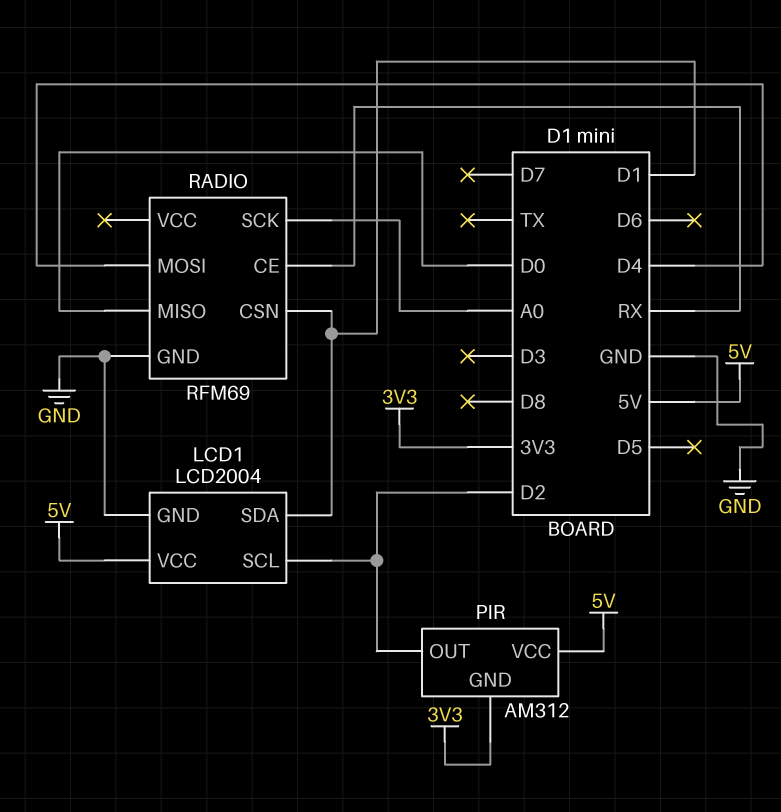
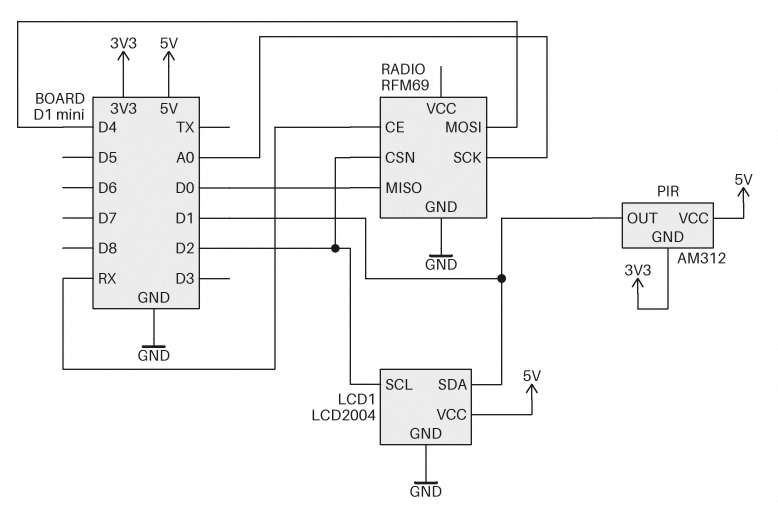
PIR pin OUT: D2 -> D1
RADIO pin CSN: D1 -> D2

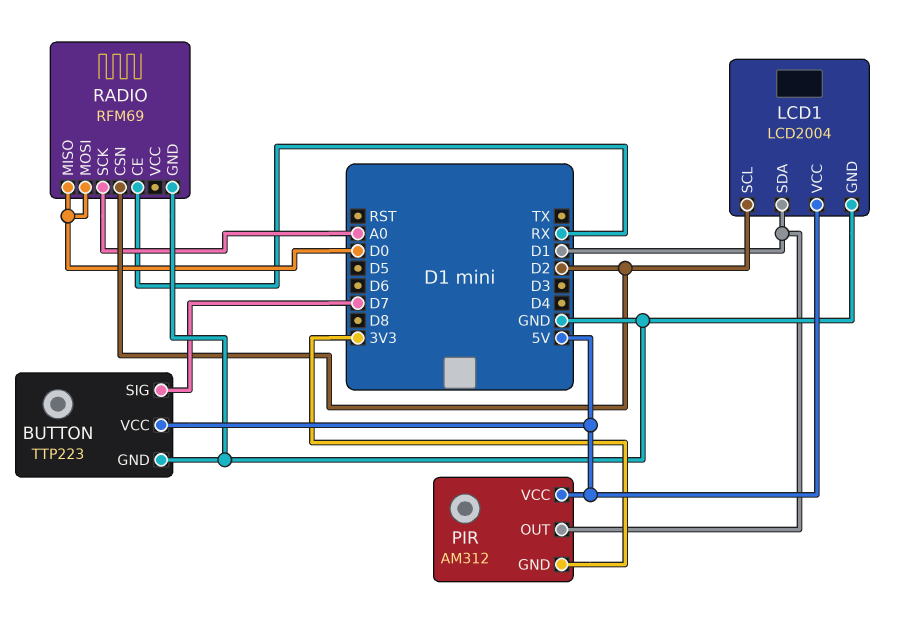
BUTTON: none -> TTP223
BUTTON pin GND: none -> GND
BUTTON pin SIG: none -> D7
BUTTON pin VCC: none -> 5V
RADIO pin MOSI: D4 -> D0

